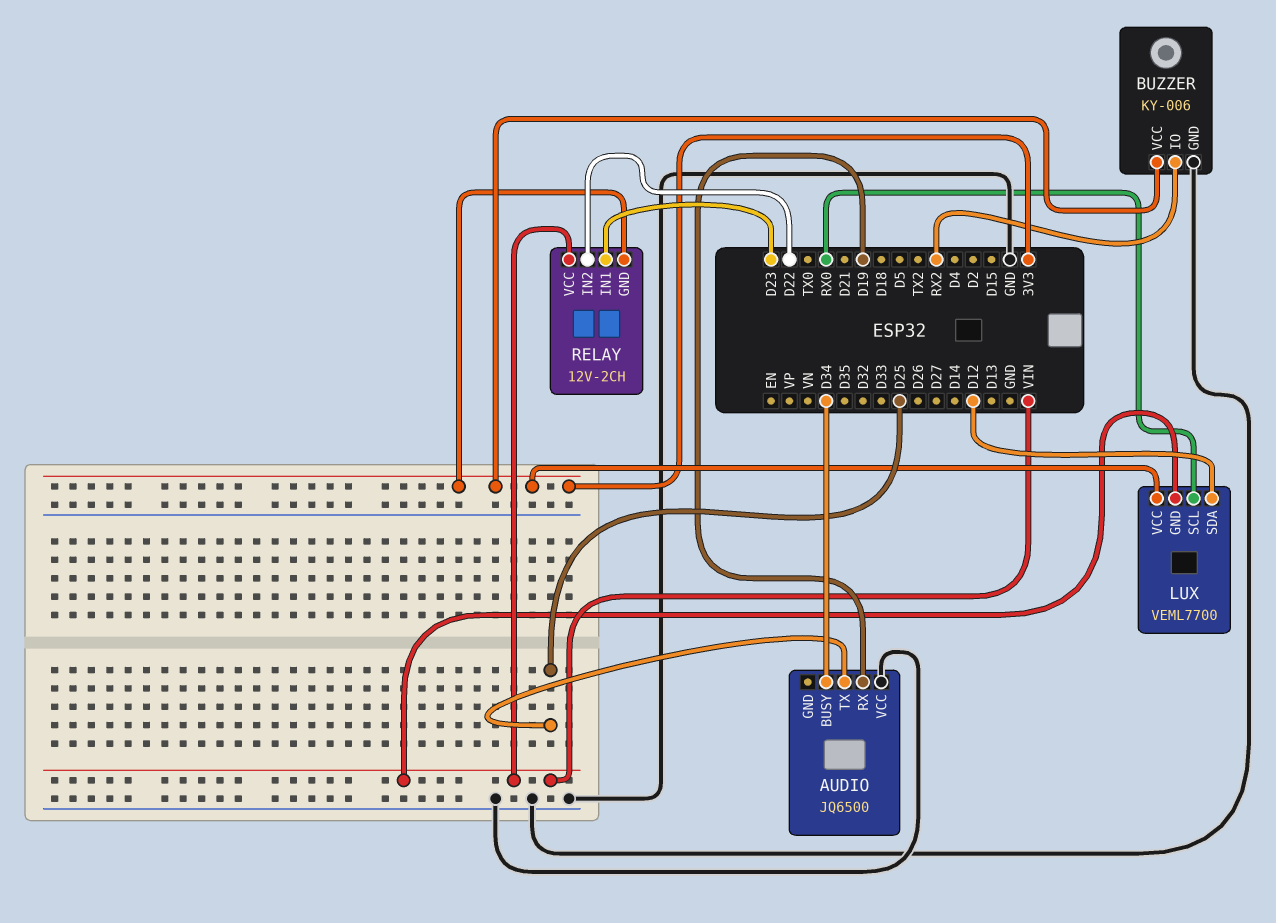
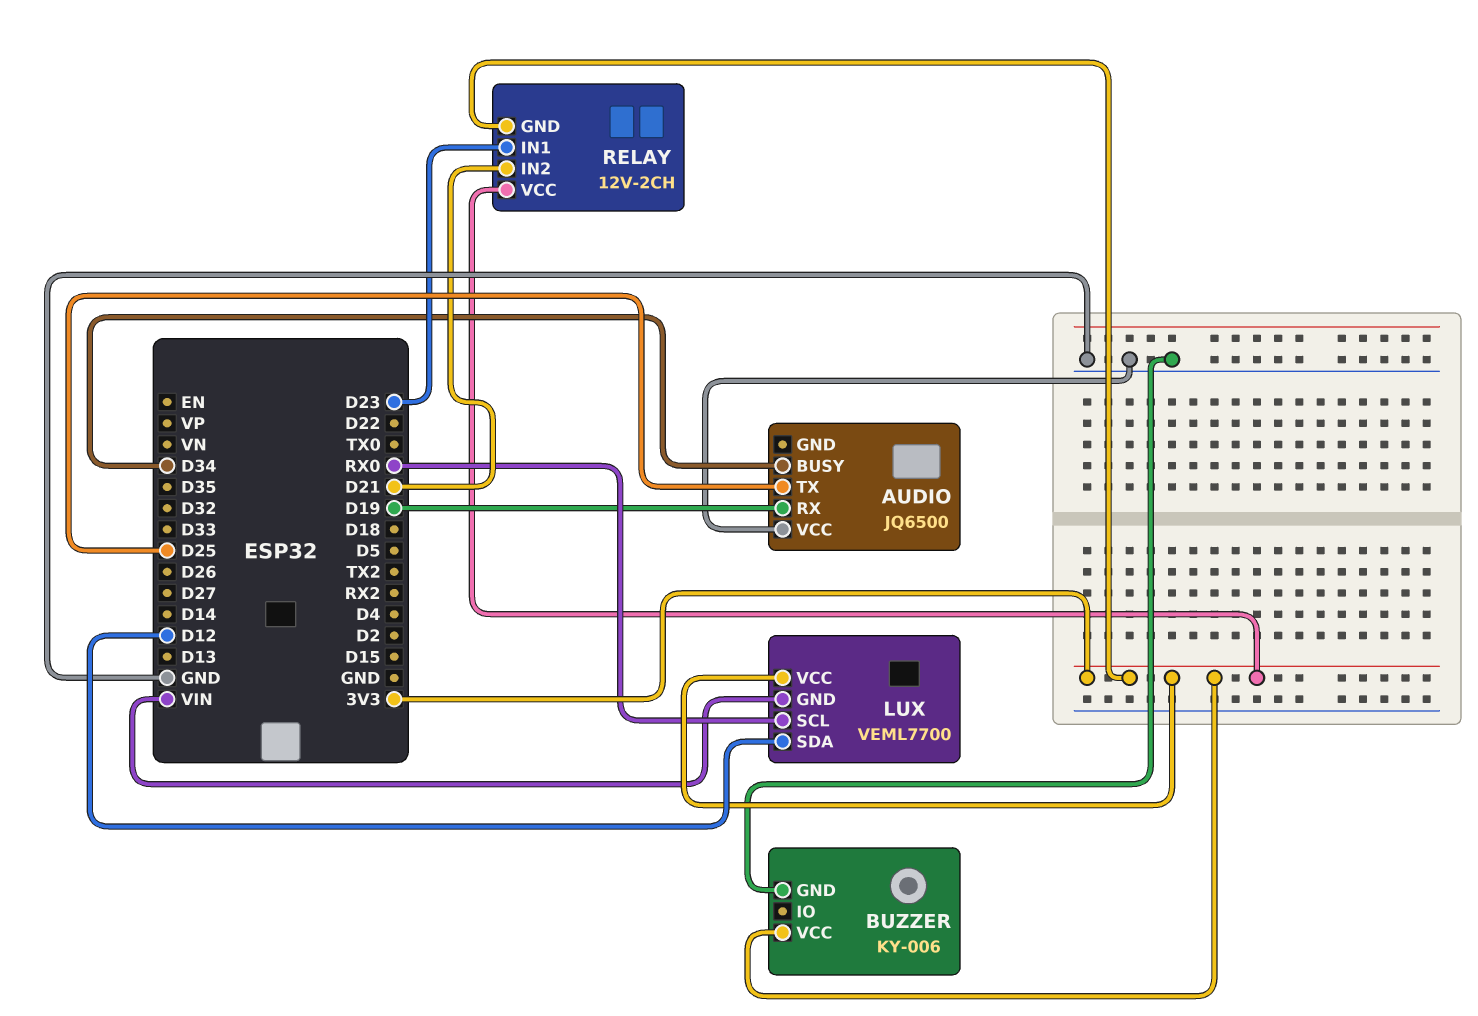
BUZZER pin IO: RX2 -> none
RELAY pin IN2: D22 -> D21
RELAY pin VCC: VIN -> 3V3

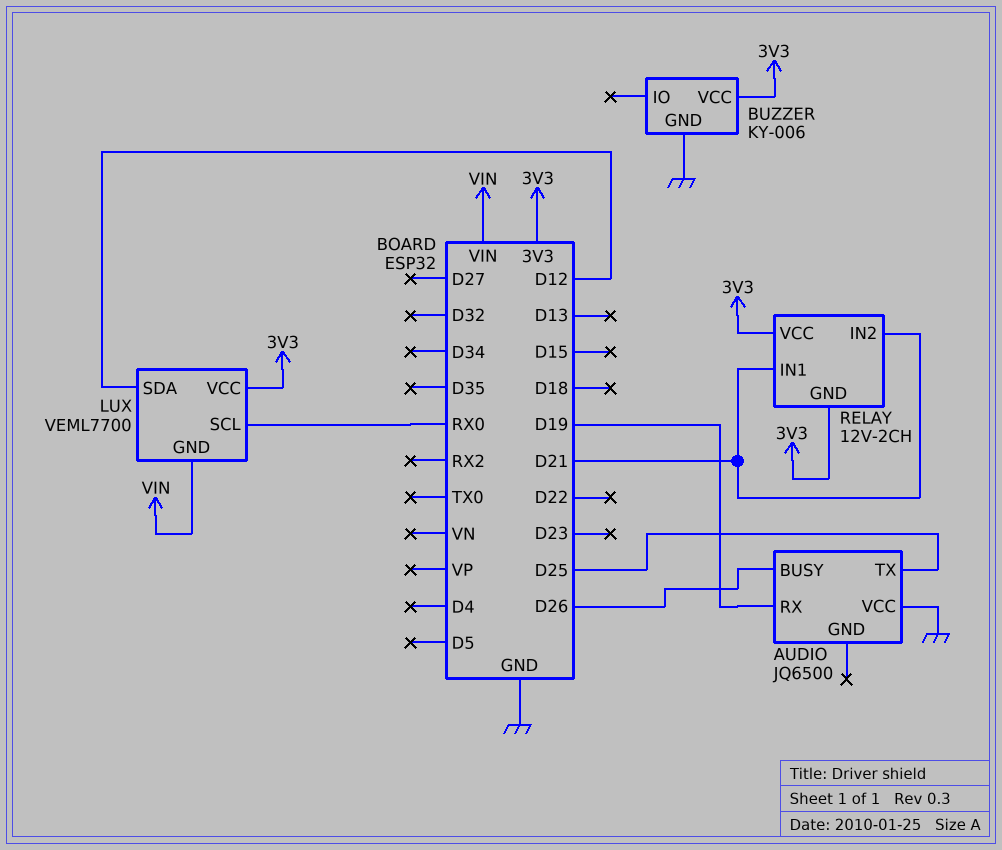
AUDIO pin BUSY: D34 -> D26
RELAY pin IN1: D23 -> D21

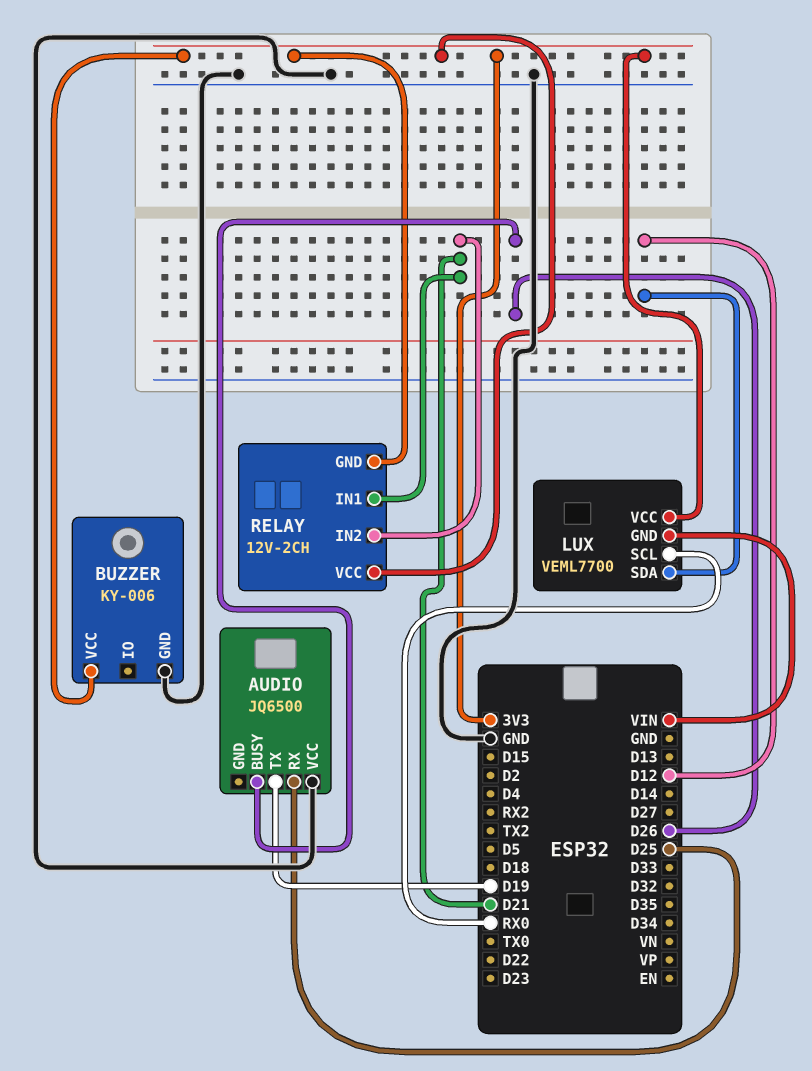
AUDIO pin RX: D19 -> D25
AUDIO pin TX: D25 -> D19

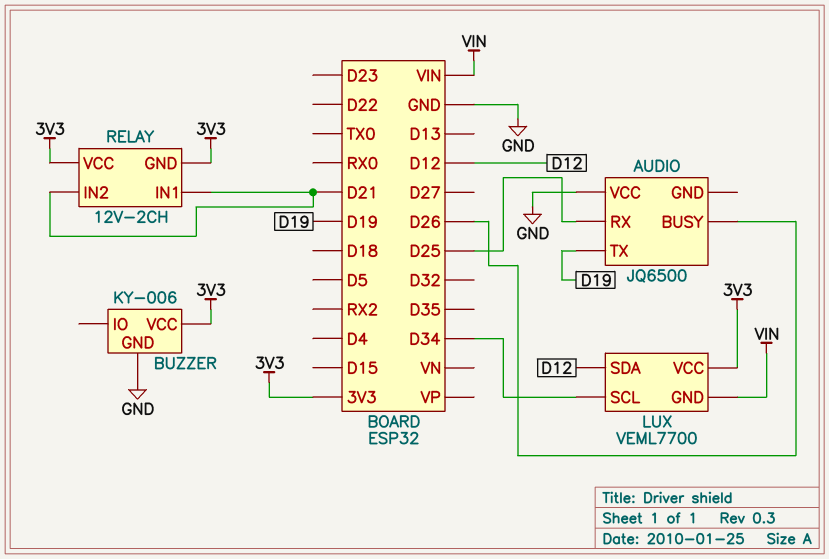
LUX pin SCL: RX0 -> D34

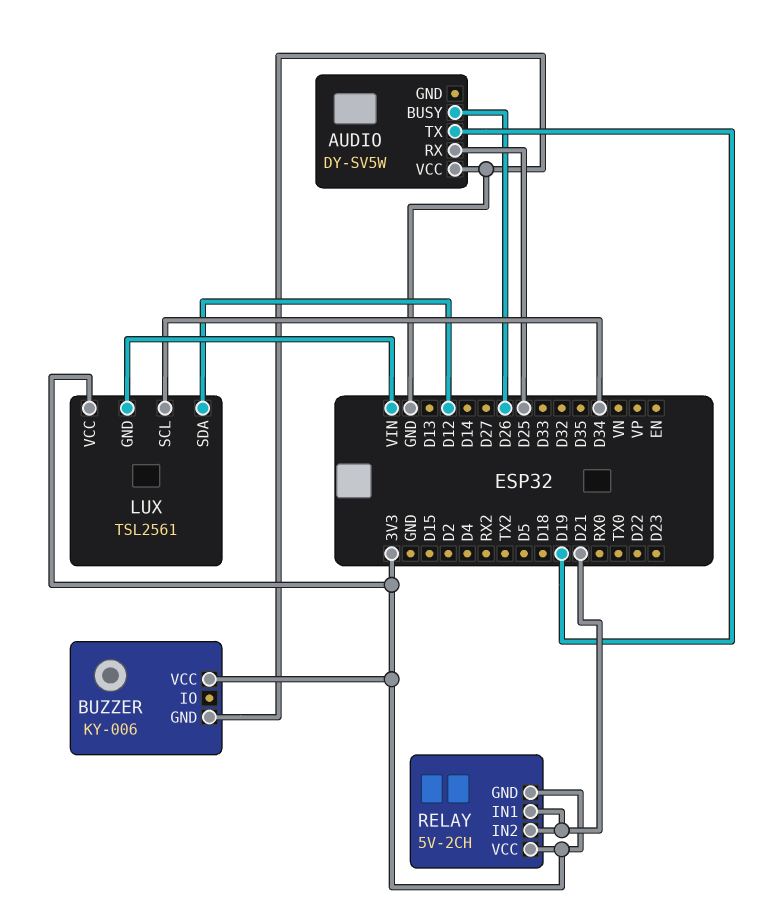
AUDIO: JQ6500 -> DY-SV5W
LUX: VEML7700 -> TSL2561
RELAY: 12V-2CH -> 5V-2CH

